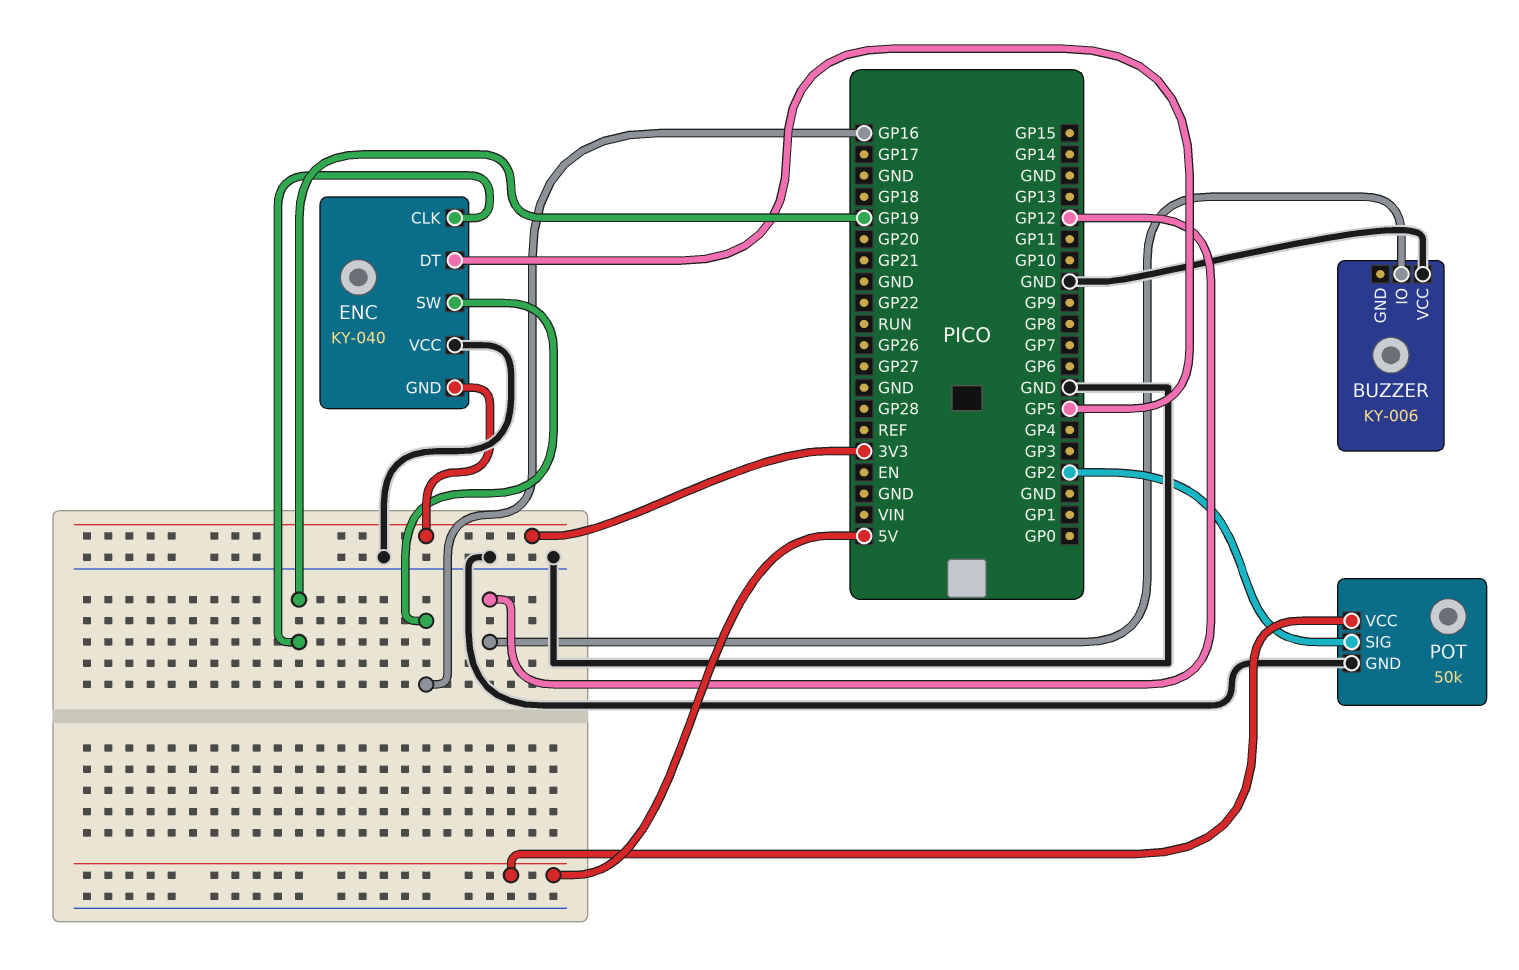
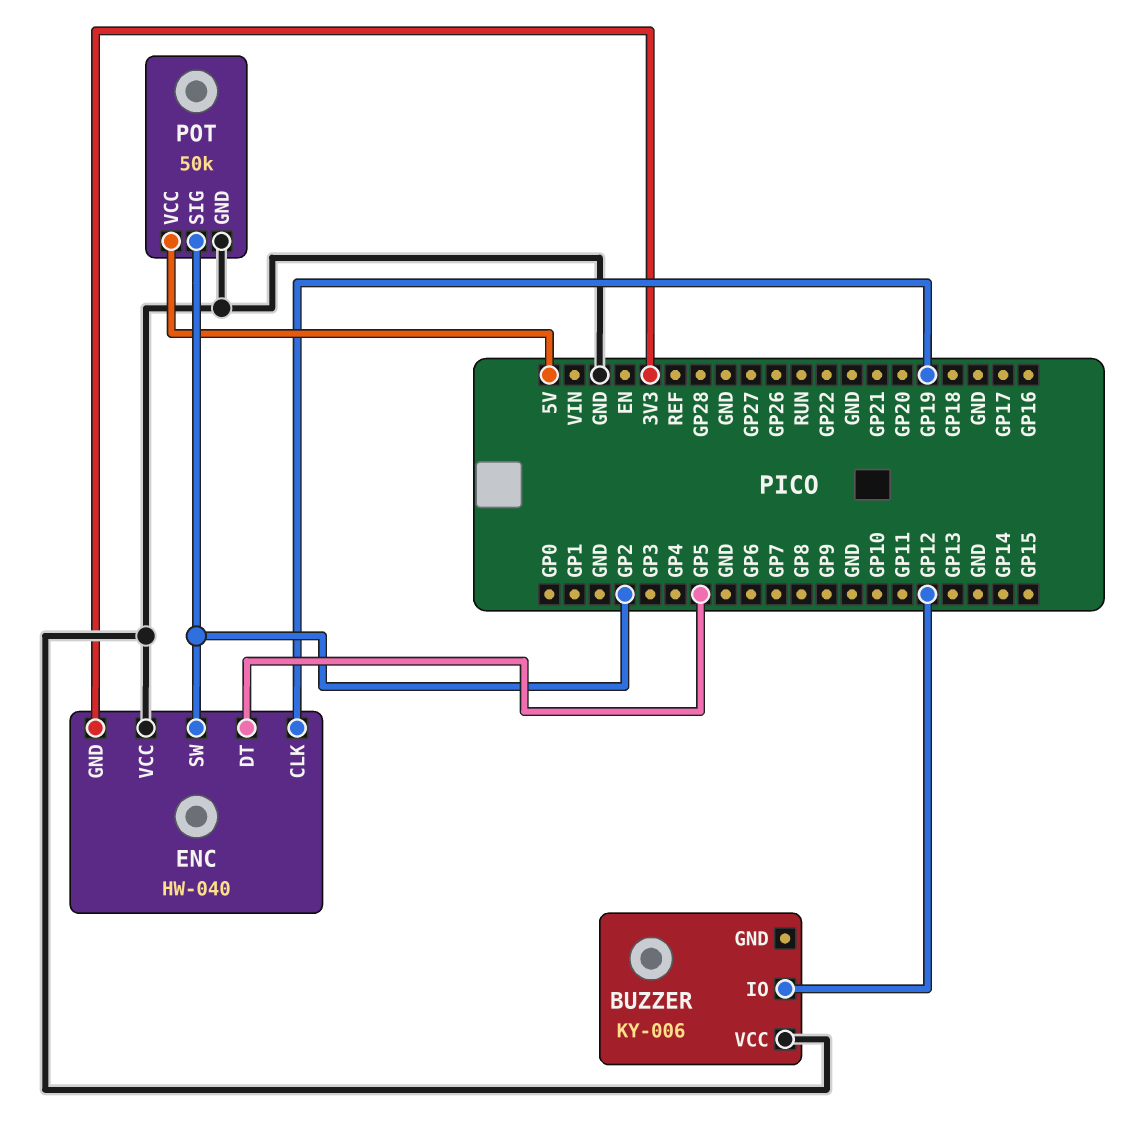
ENC: KY-040 -> HW-040
ENC pin SW: GP16 -> GP2

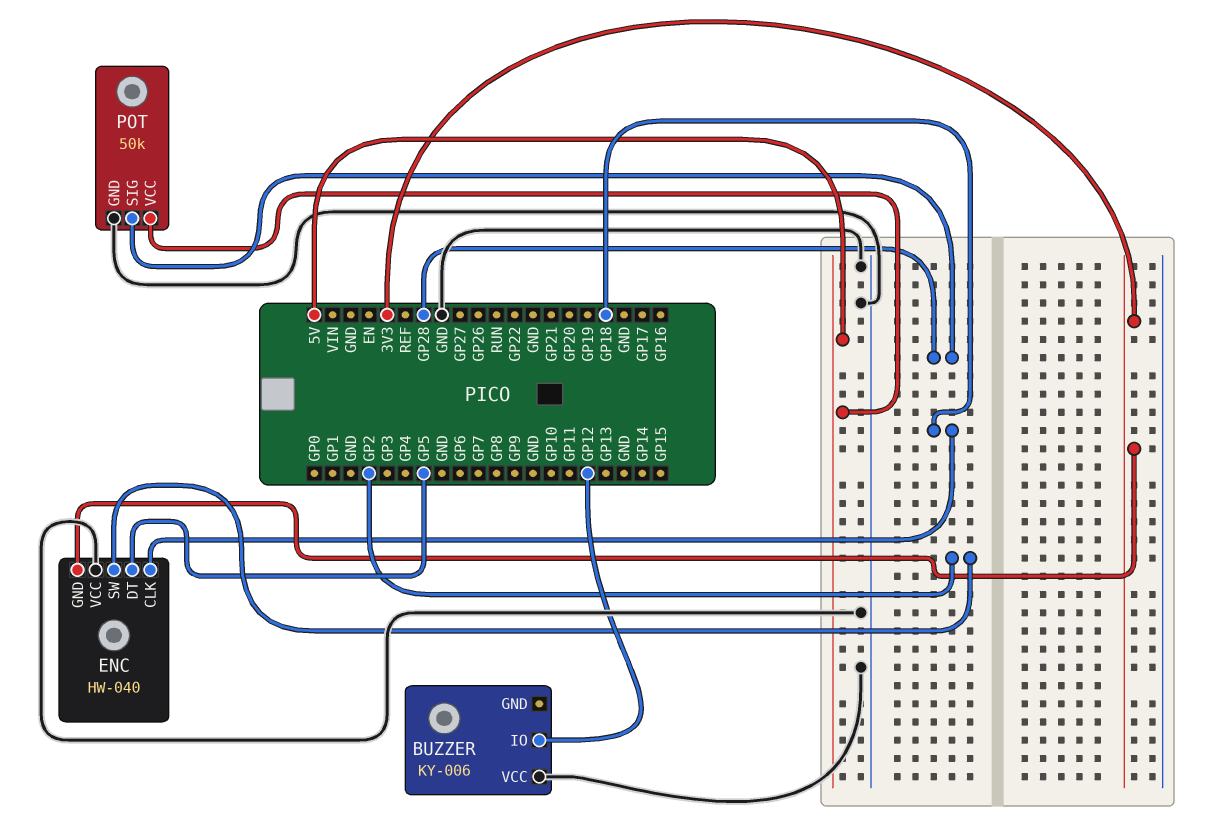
ENC pin CLK: GP19 -> GP18
POT pin SIG: GP2 -> GP28

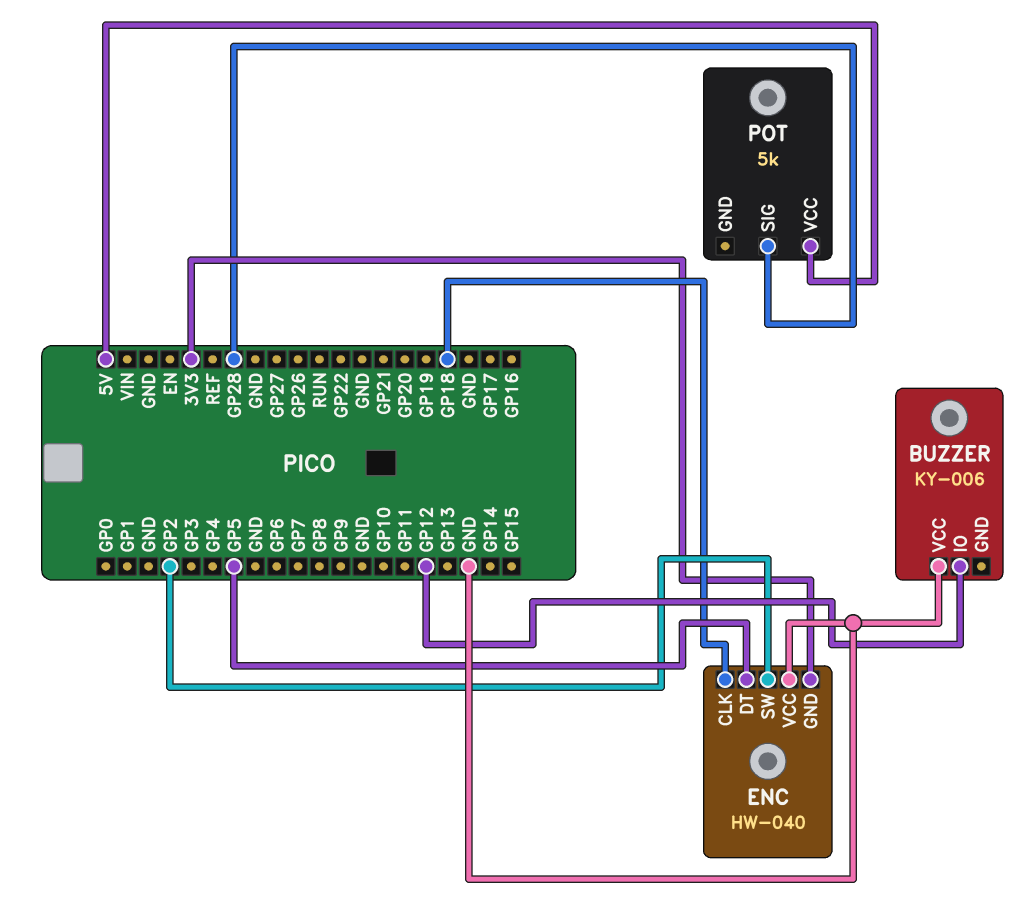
POT: 50k -> 5k
POT pin GND: GND -> none

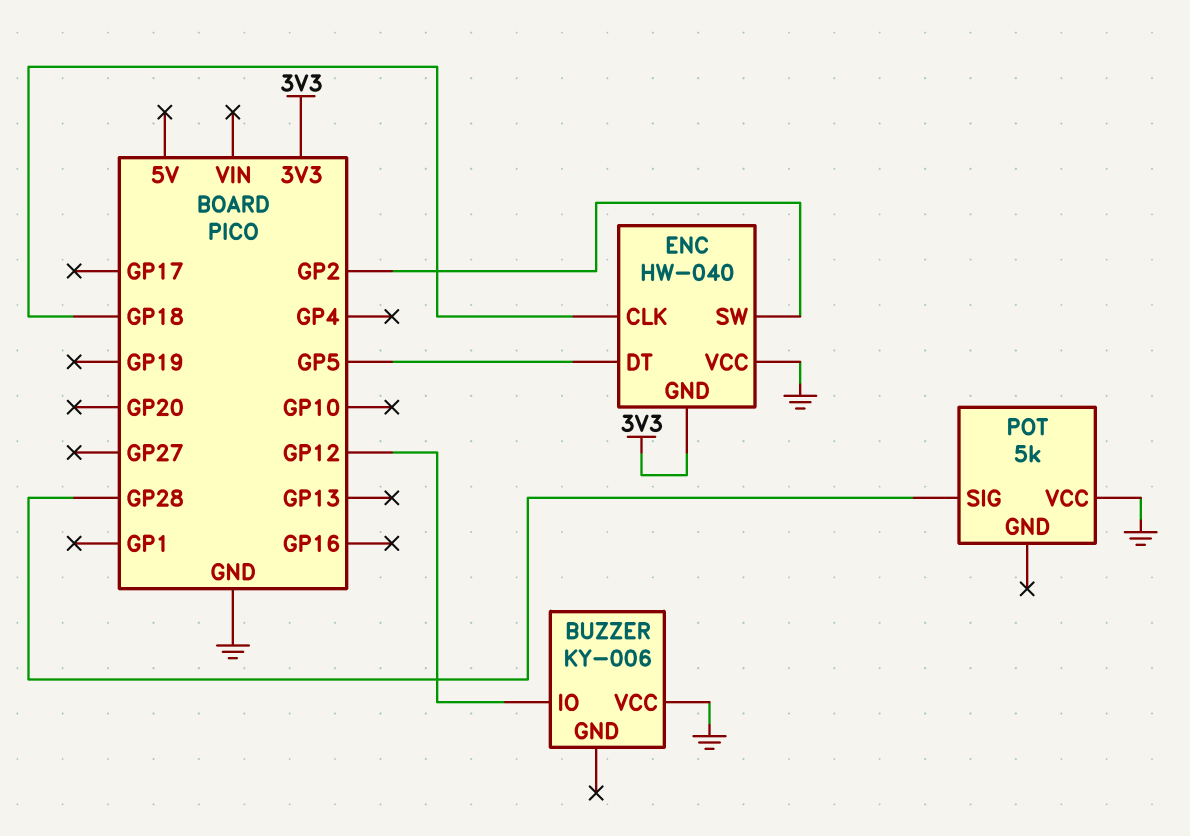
POT pin VCC: 5V -> GND

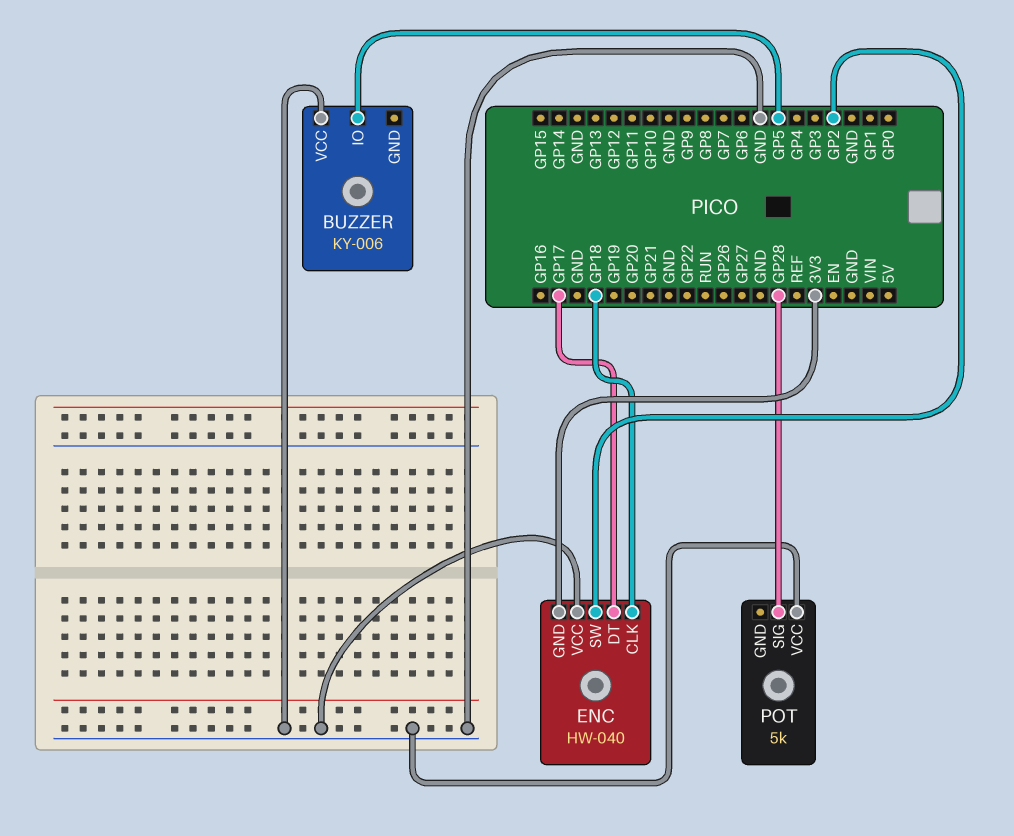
BUZZER pin IO: GP12 -> GP5
ENC pin DT: GP5 -> GP17

